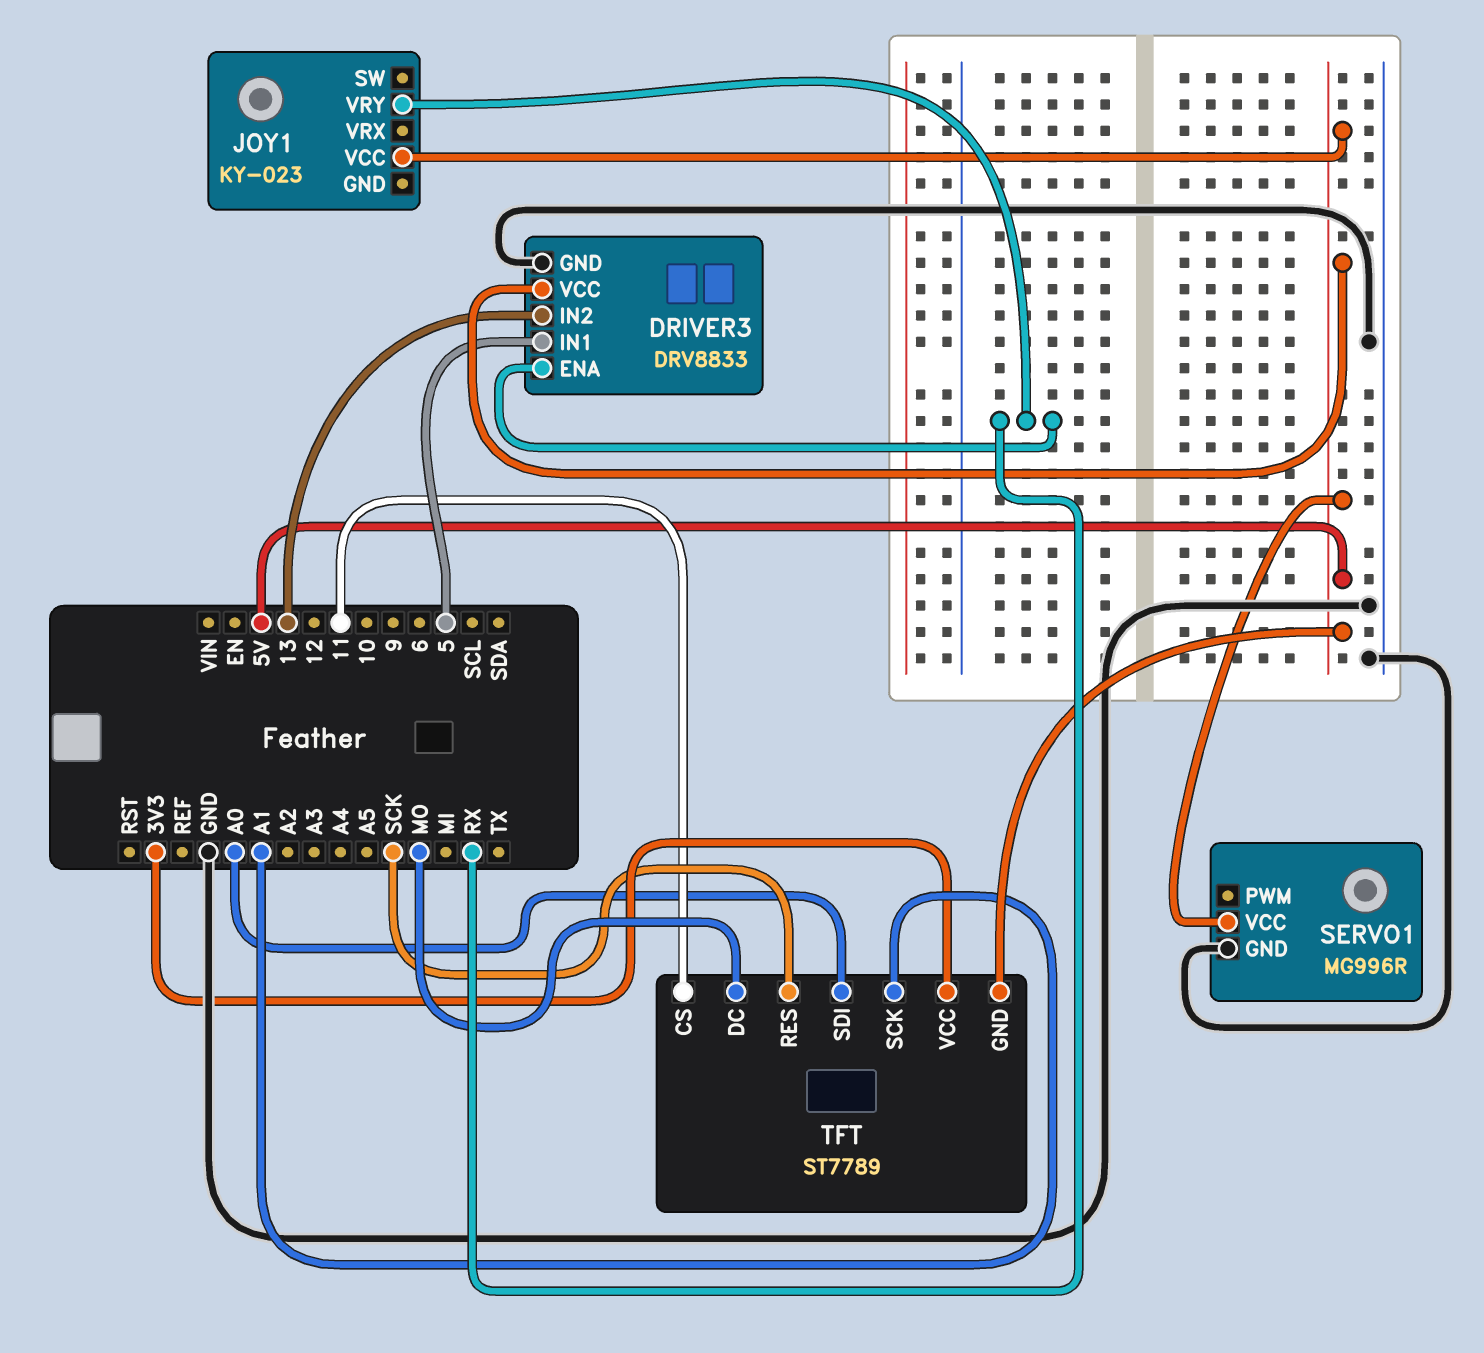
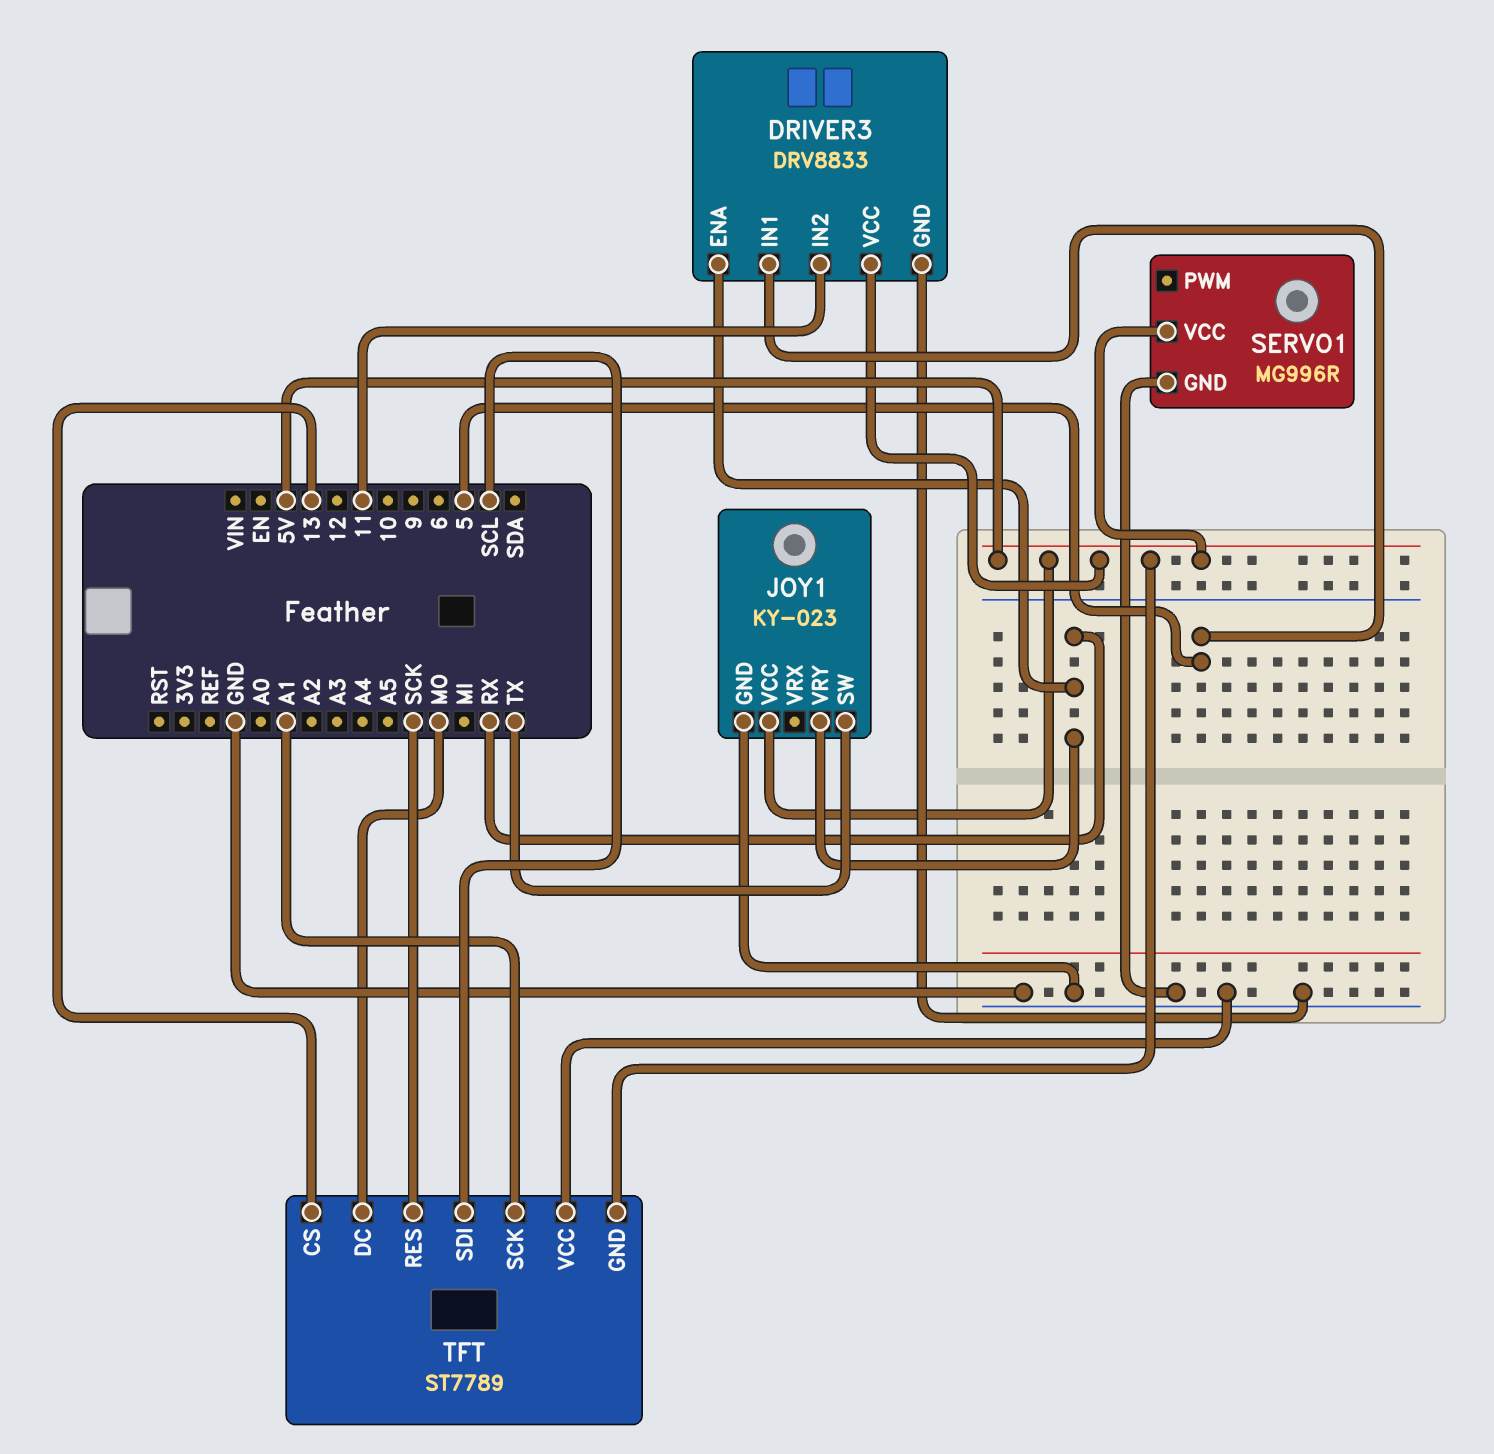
DRIVER3 pin IN2: 13 -> 11
JOY1 pin GND: none -> GND
JOY1 pin SW: none -> TX
TFT pin CS: 11 -> 13
TFT pin SDI: A0 -> SCL
TFT pin VCC: 3V3 -> GND

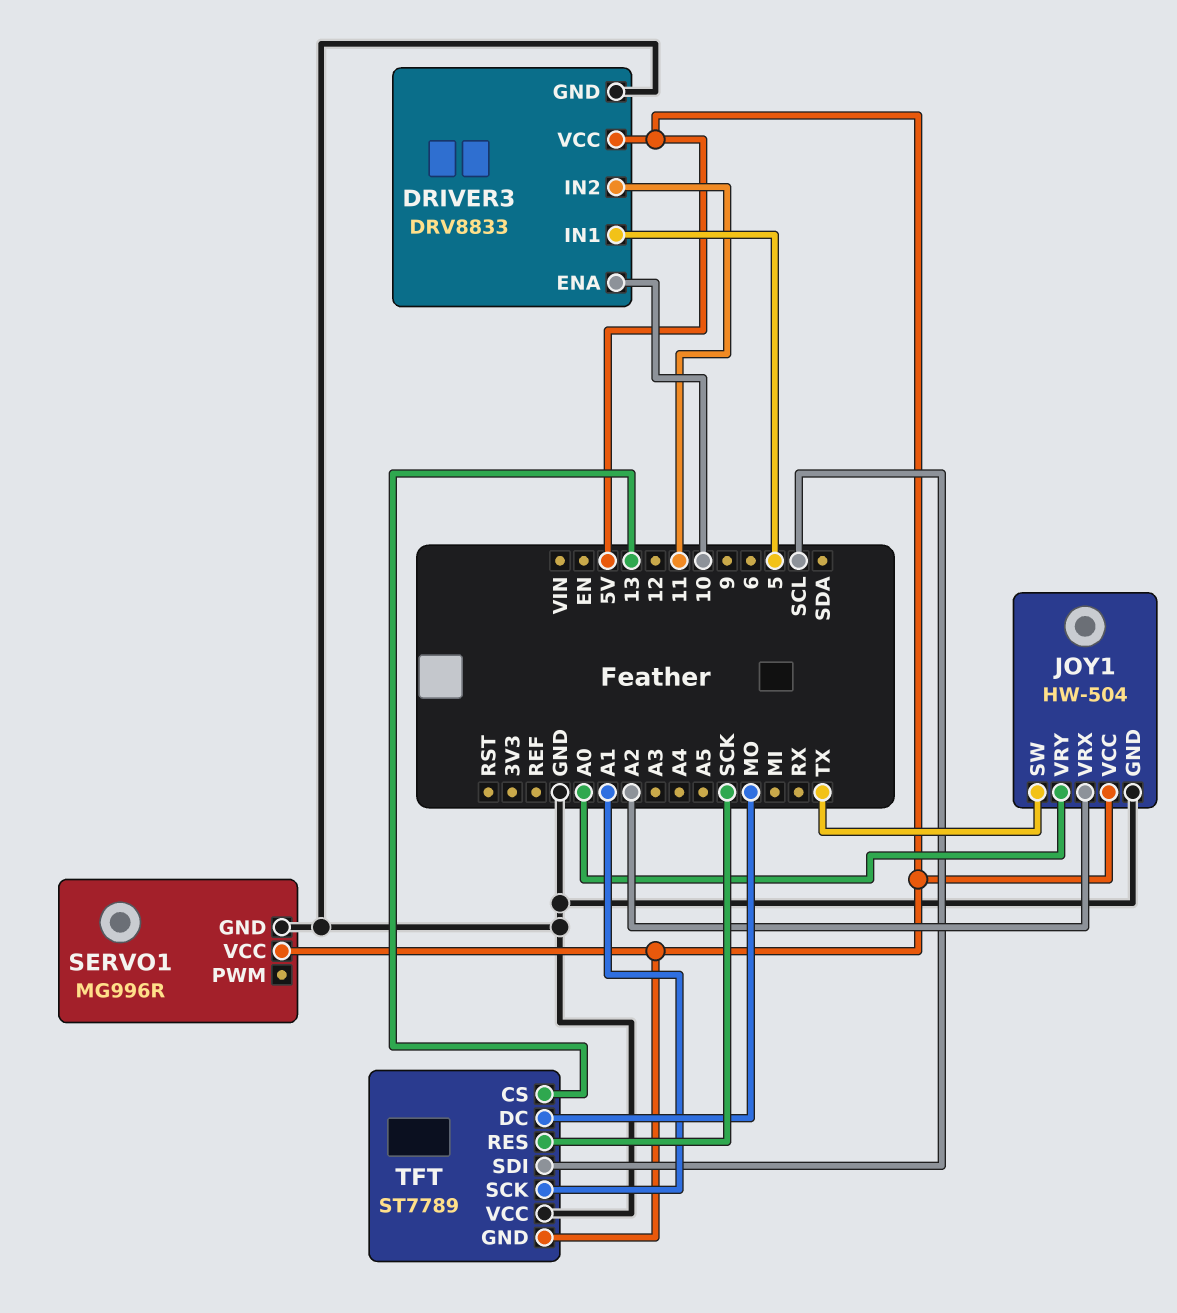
DRIVER3 pin ENA: RX -> 10
JOY1: KY-023 -> HW-504
JOY1 pin VRX: none -> A2
JOY1 pin VRY: RX -> A0

